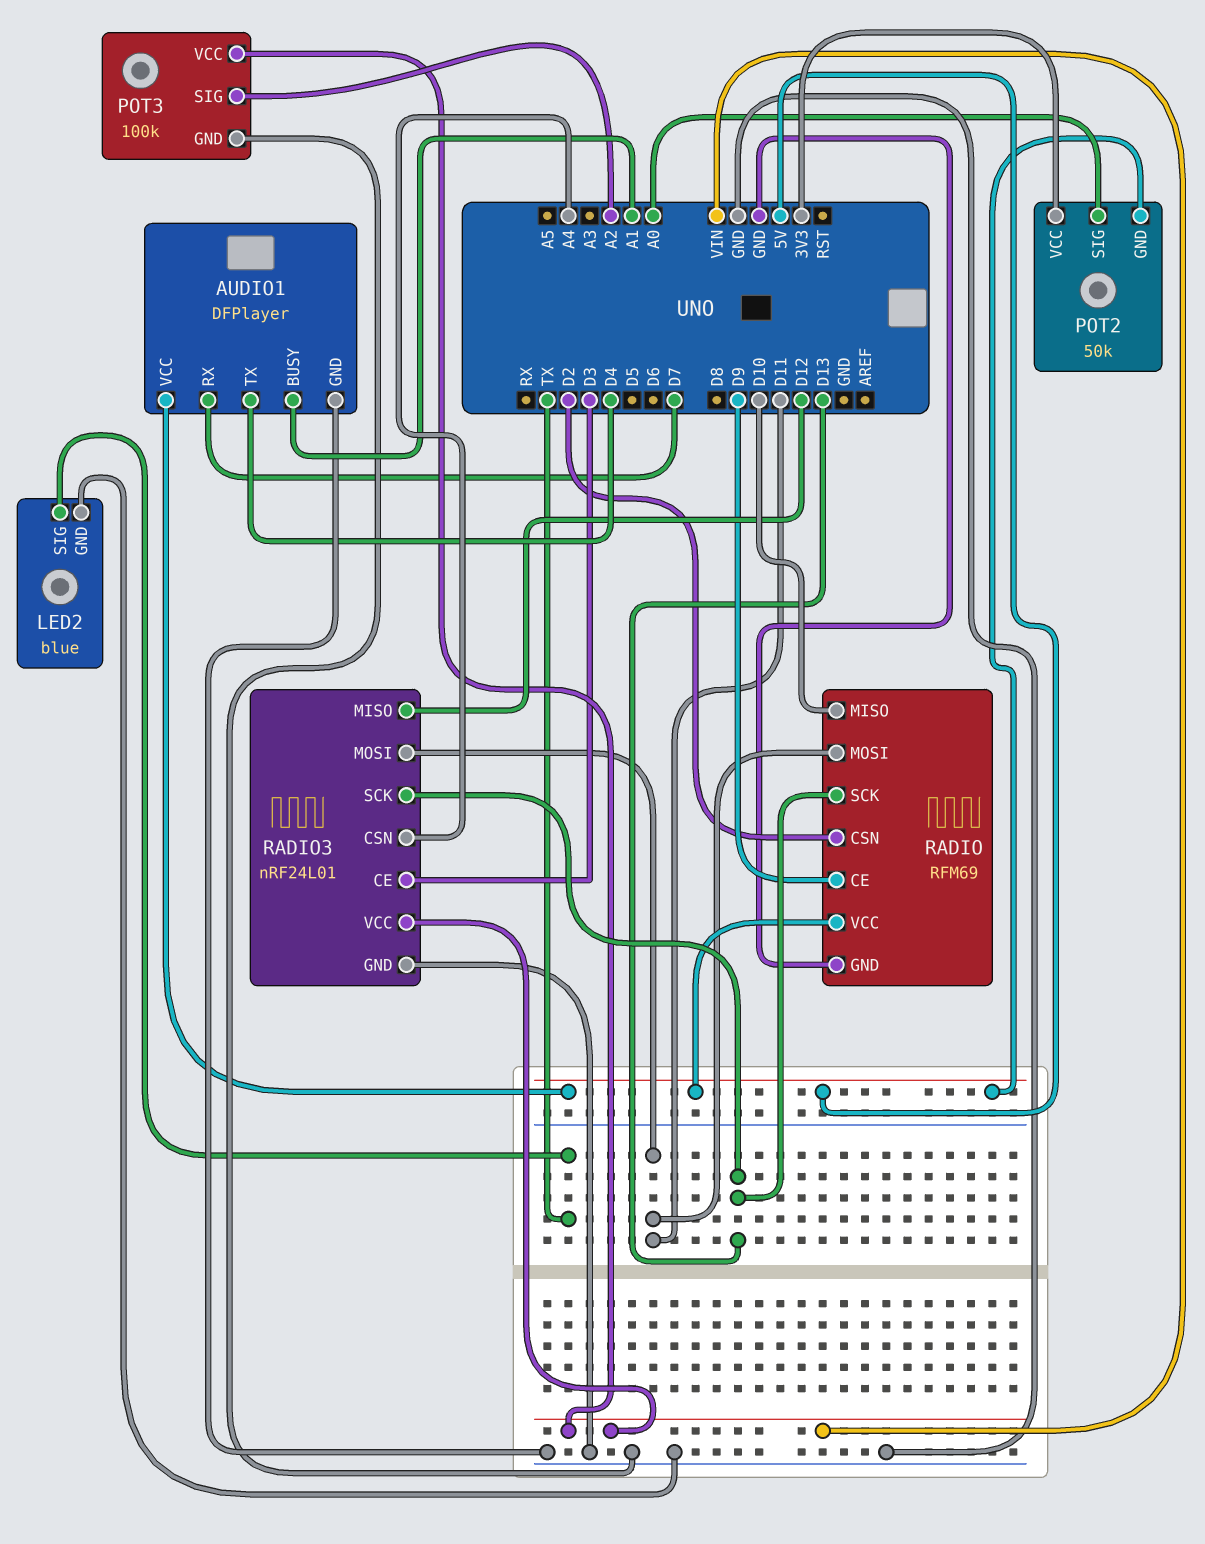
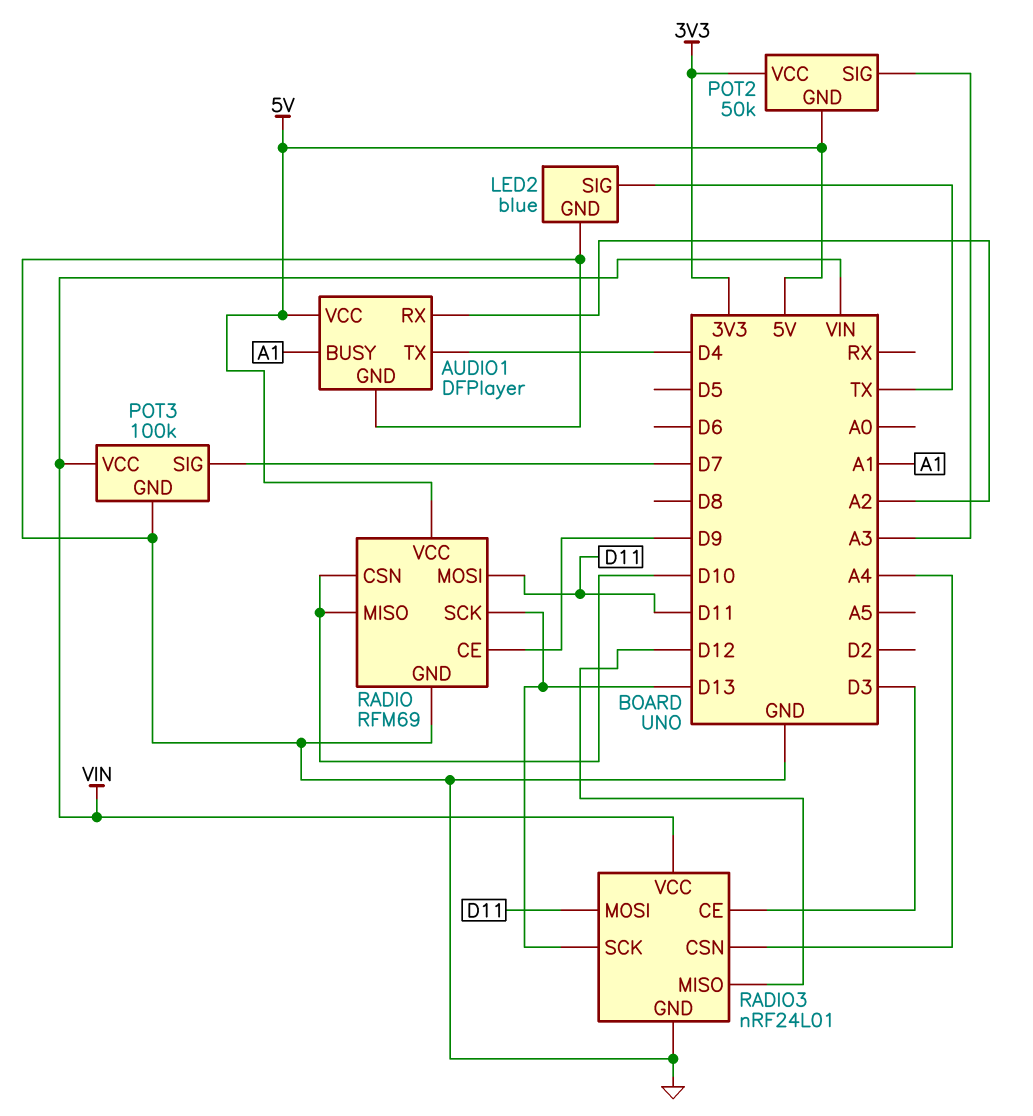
AUDIO1 pin RX: D7 -> A2
POT2 pin SIG: A0 -> A3
POT3 pin SIG: A2 -> D7
RADIO pin CSN: D2 -> D10

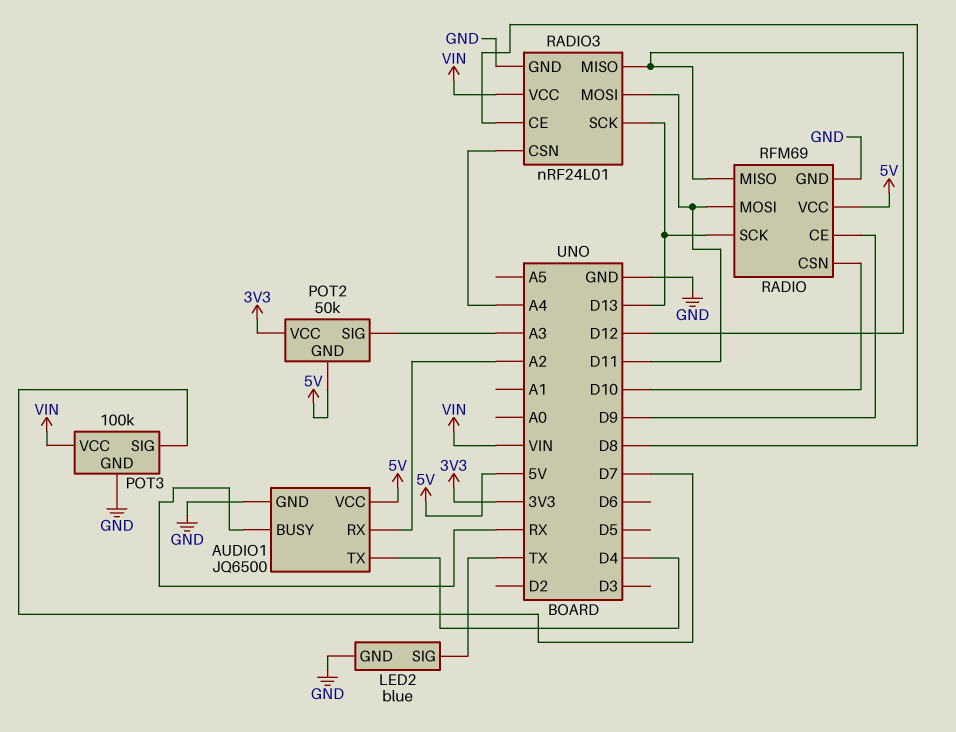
AUDIO1: DFPlayer -> JQ6500
AUDIO1 pin BUSY: A1 -> RX
RADIO pin MISO: D10 -> D12
RADIO3 pin CE: D3 -> D8

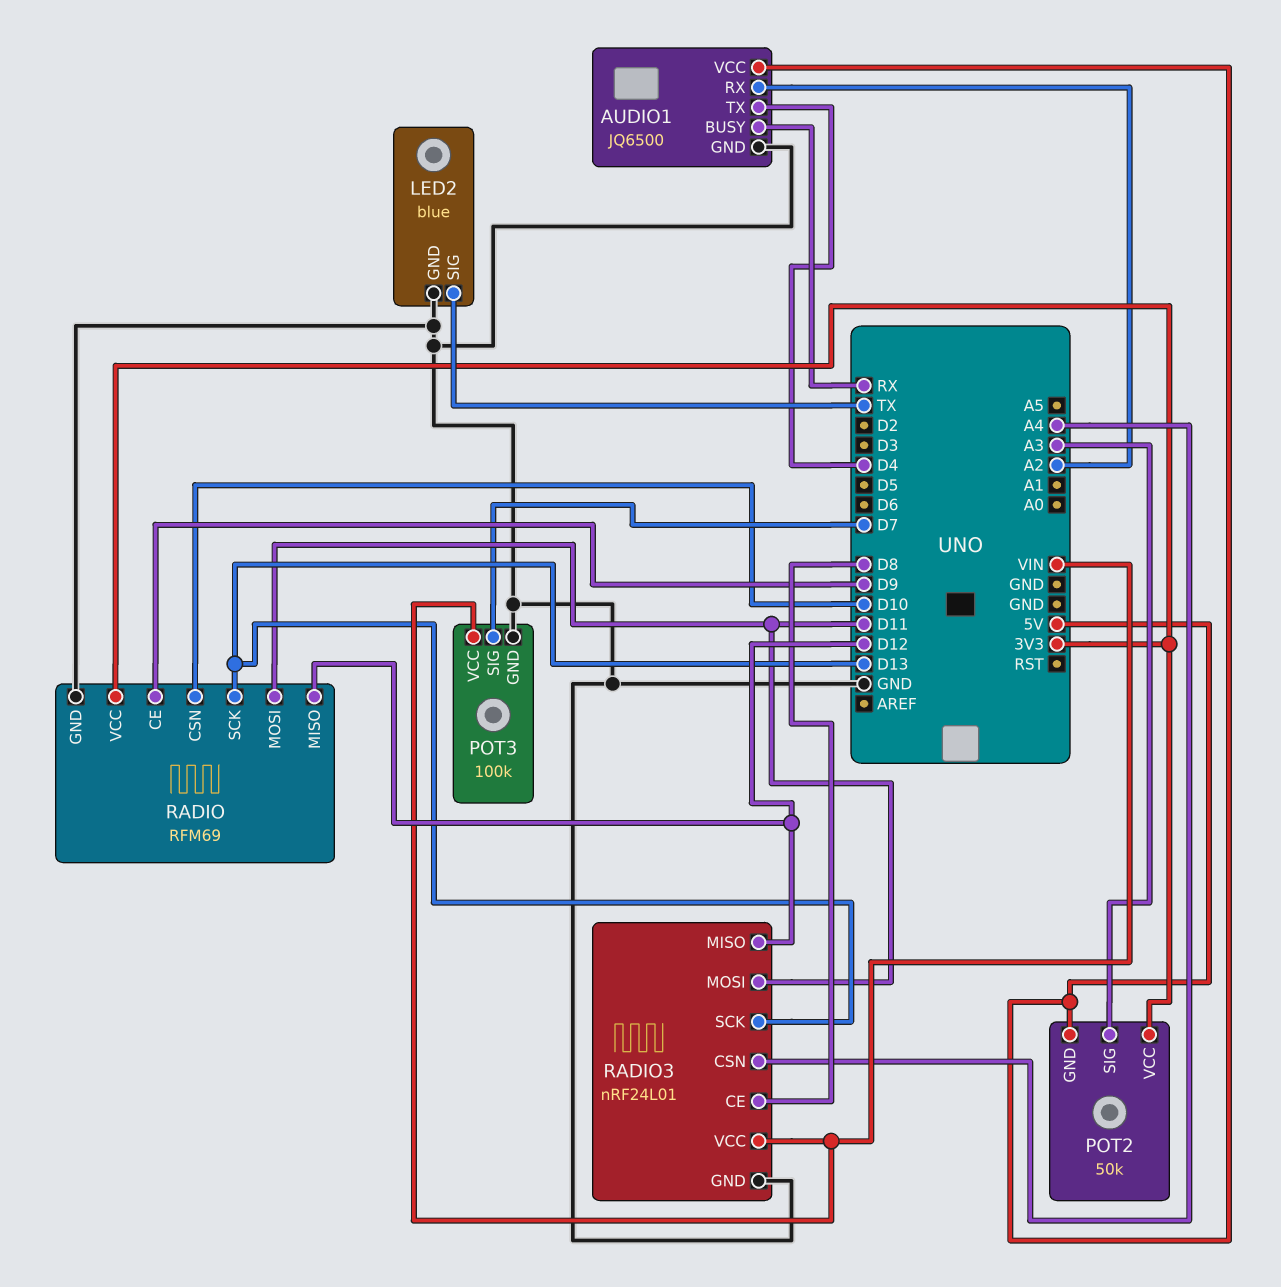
RADIO pin VCC: 5V -> 3V3

